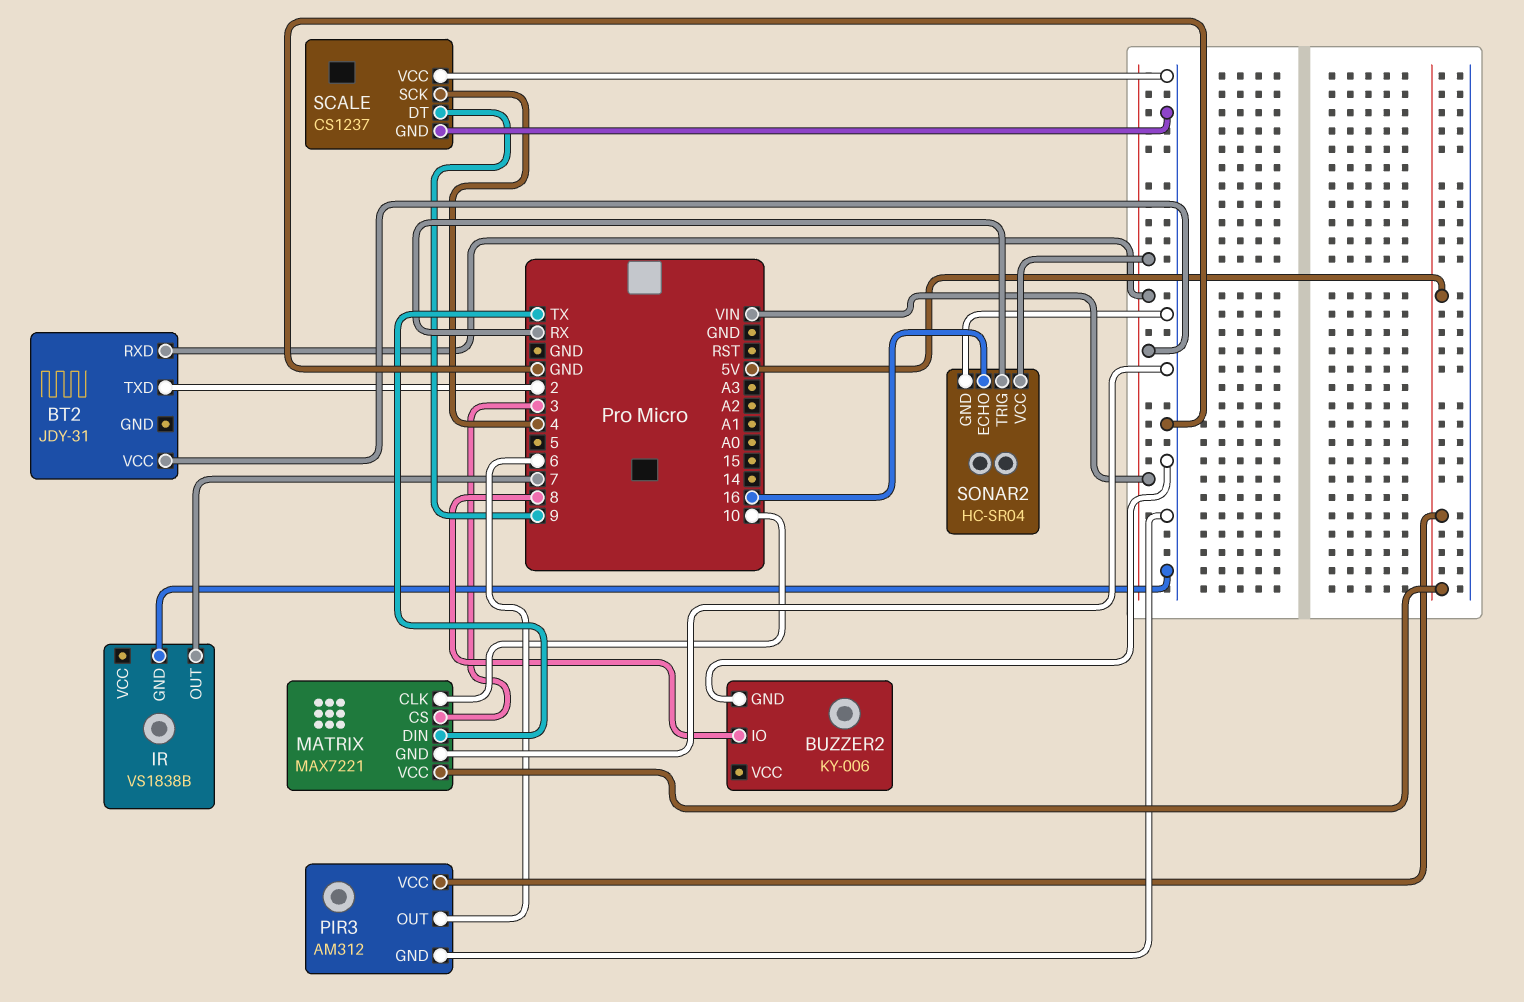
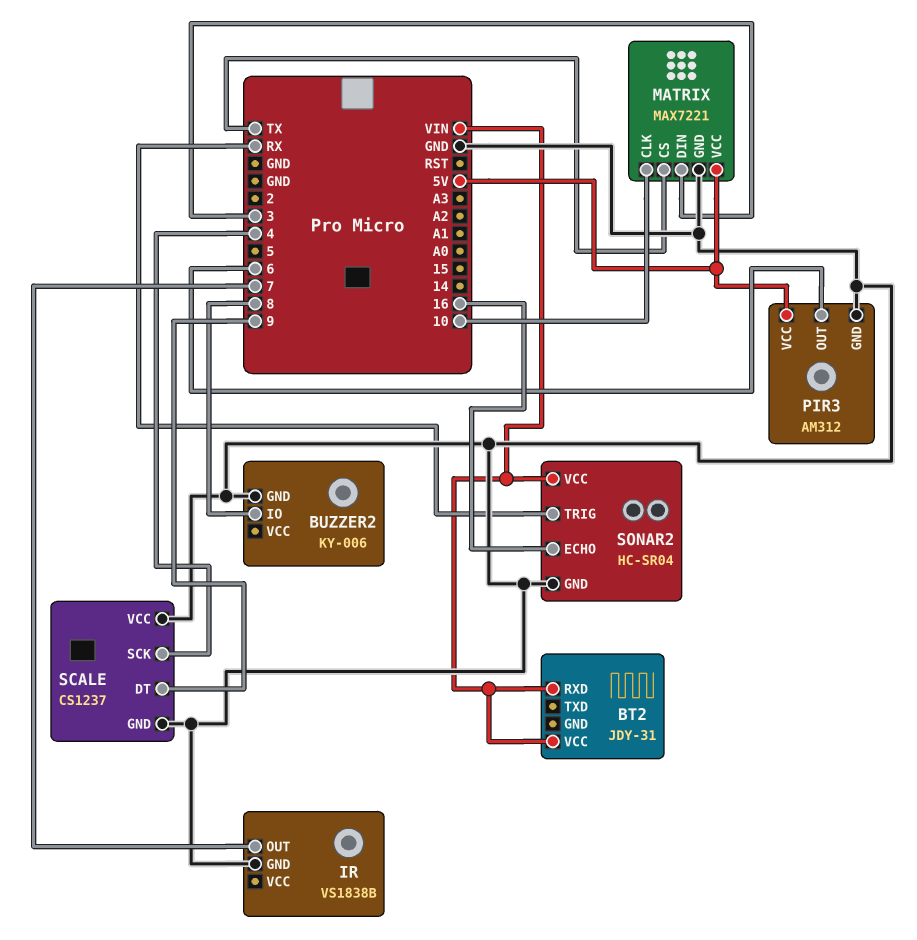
BT2 pin TXD: 2 -> none
MATRIX pin CS: 3 -> TX
MATRIX pin DIN: TX -> 3

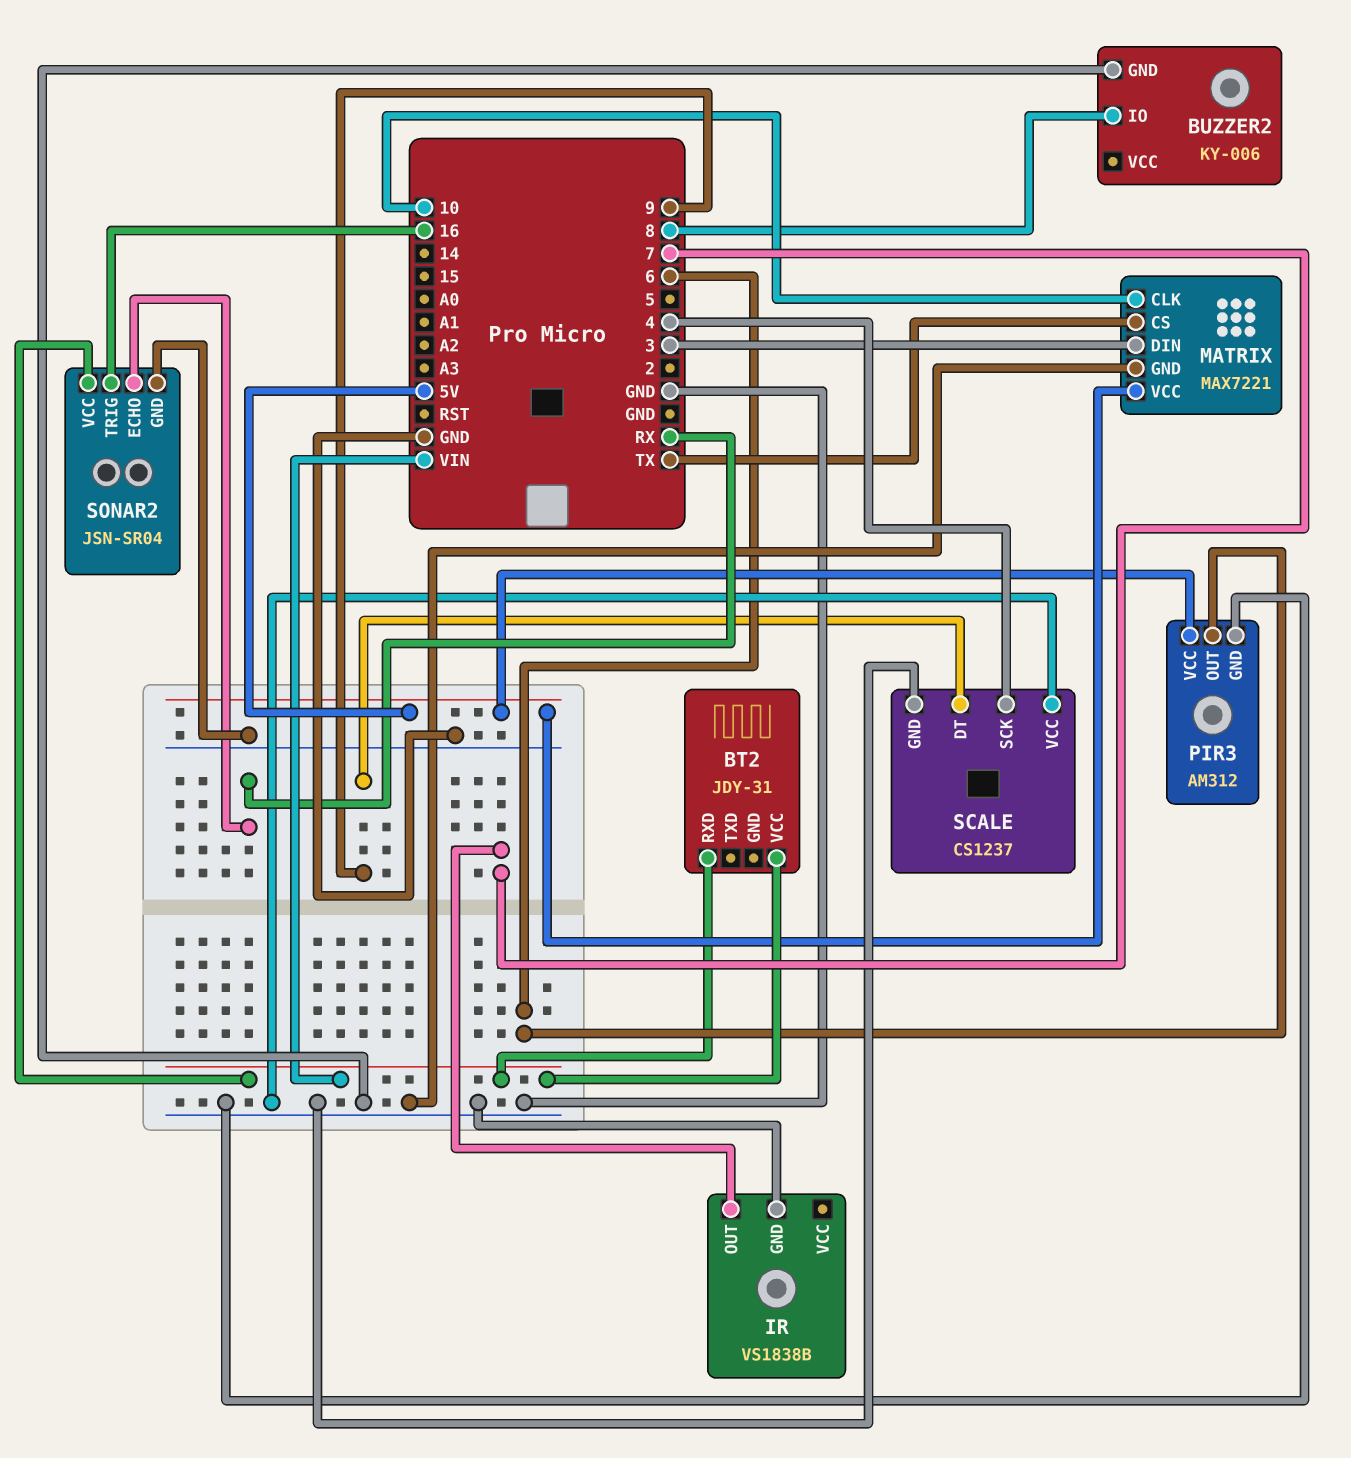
SONAR2: HC-SR04 -> JSN-SR04
SONAR2 pin ECHO: 16 -> RX
SONAR2 pin TRIG: RX -> 16

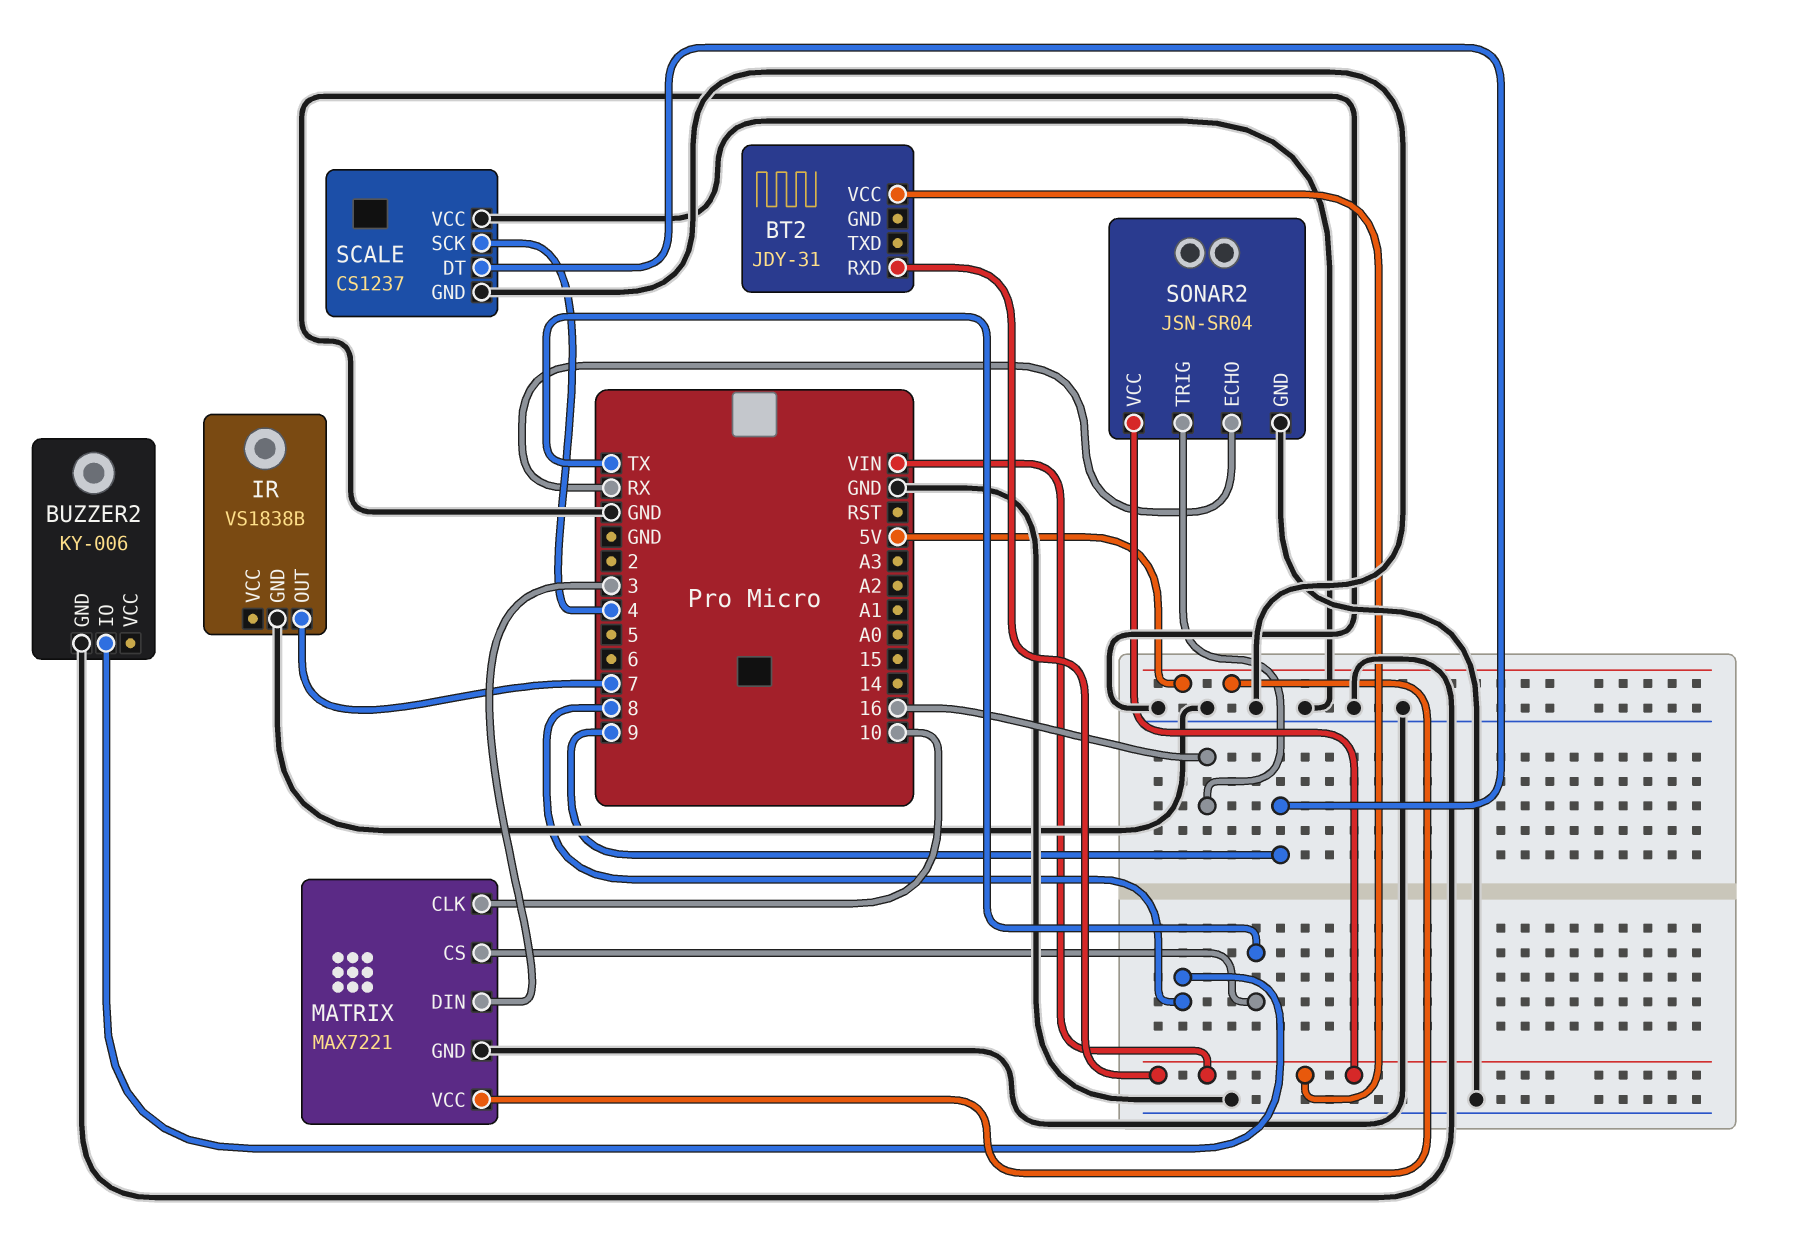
PIR3: AM312 -> none
PIR3 pin GND: GND -> none
PIR3 pin OUT: 6 -> none
PIR3 pin VCC: 5V -> none

